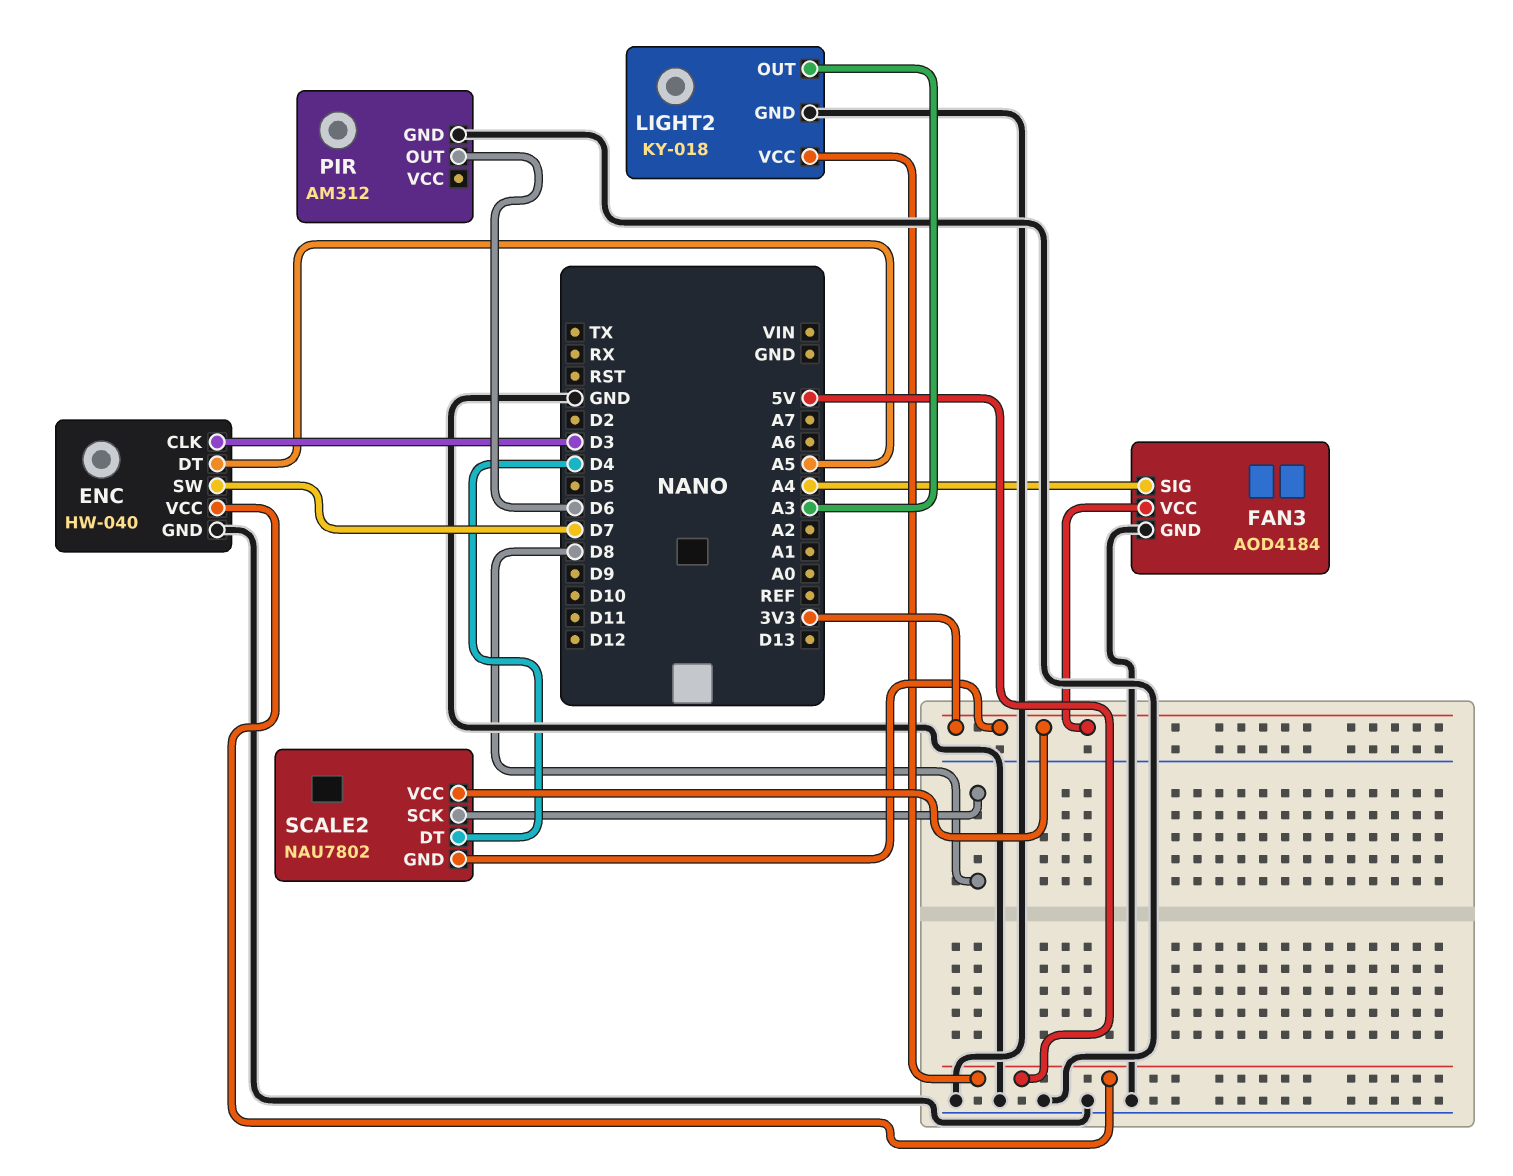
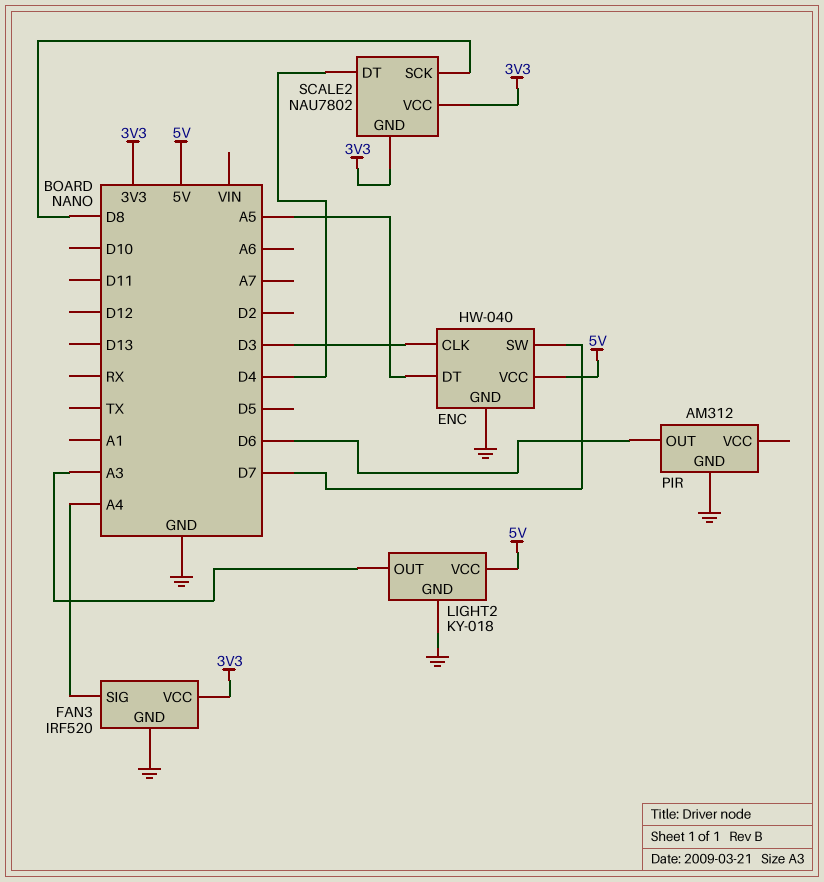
FAN3: AOD4184 -> IRF520

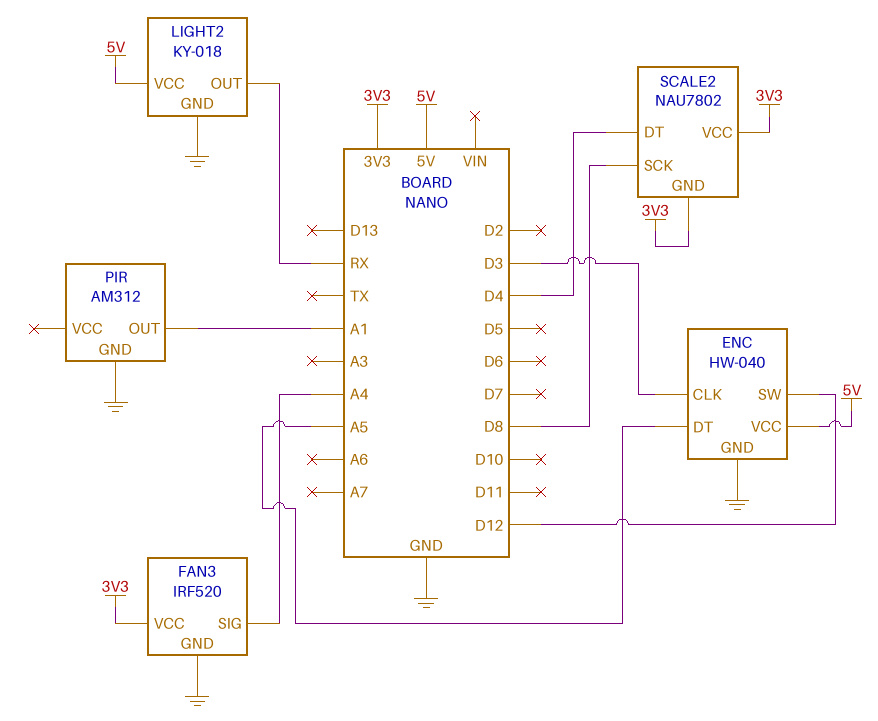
ENC pin SW: D7 -> D12
LIGHT2 pin OUT: A3 -> RX
PIR pin OUT: D6 -> A1

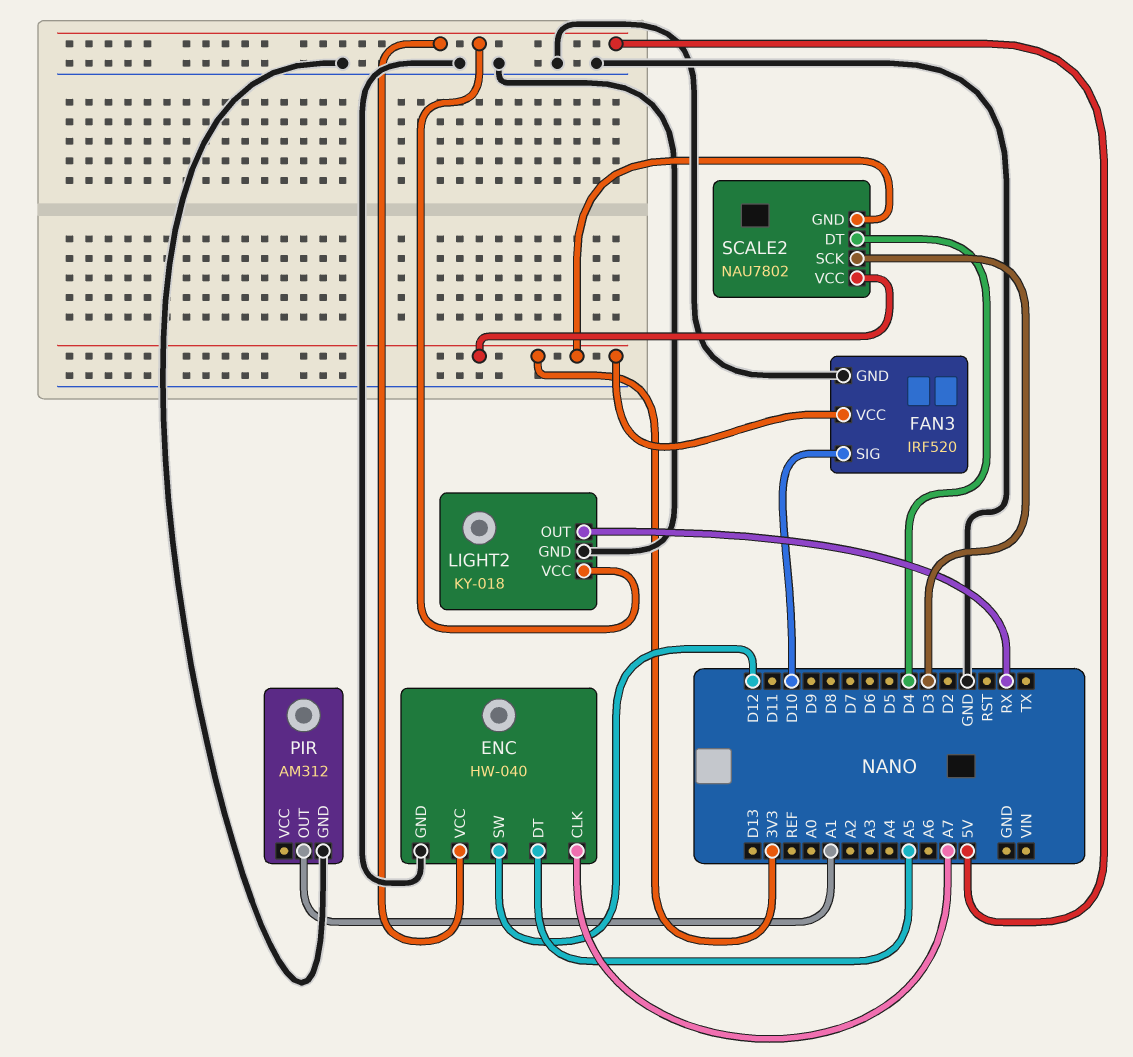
ENC pin CLK: D3 -> A7
FAN3 pin SIG: A4 -> D10
SCALE2 pin SCK: D8 -> D3

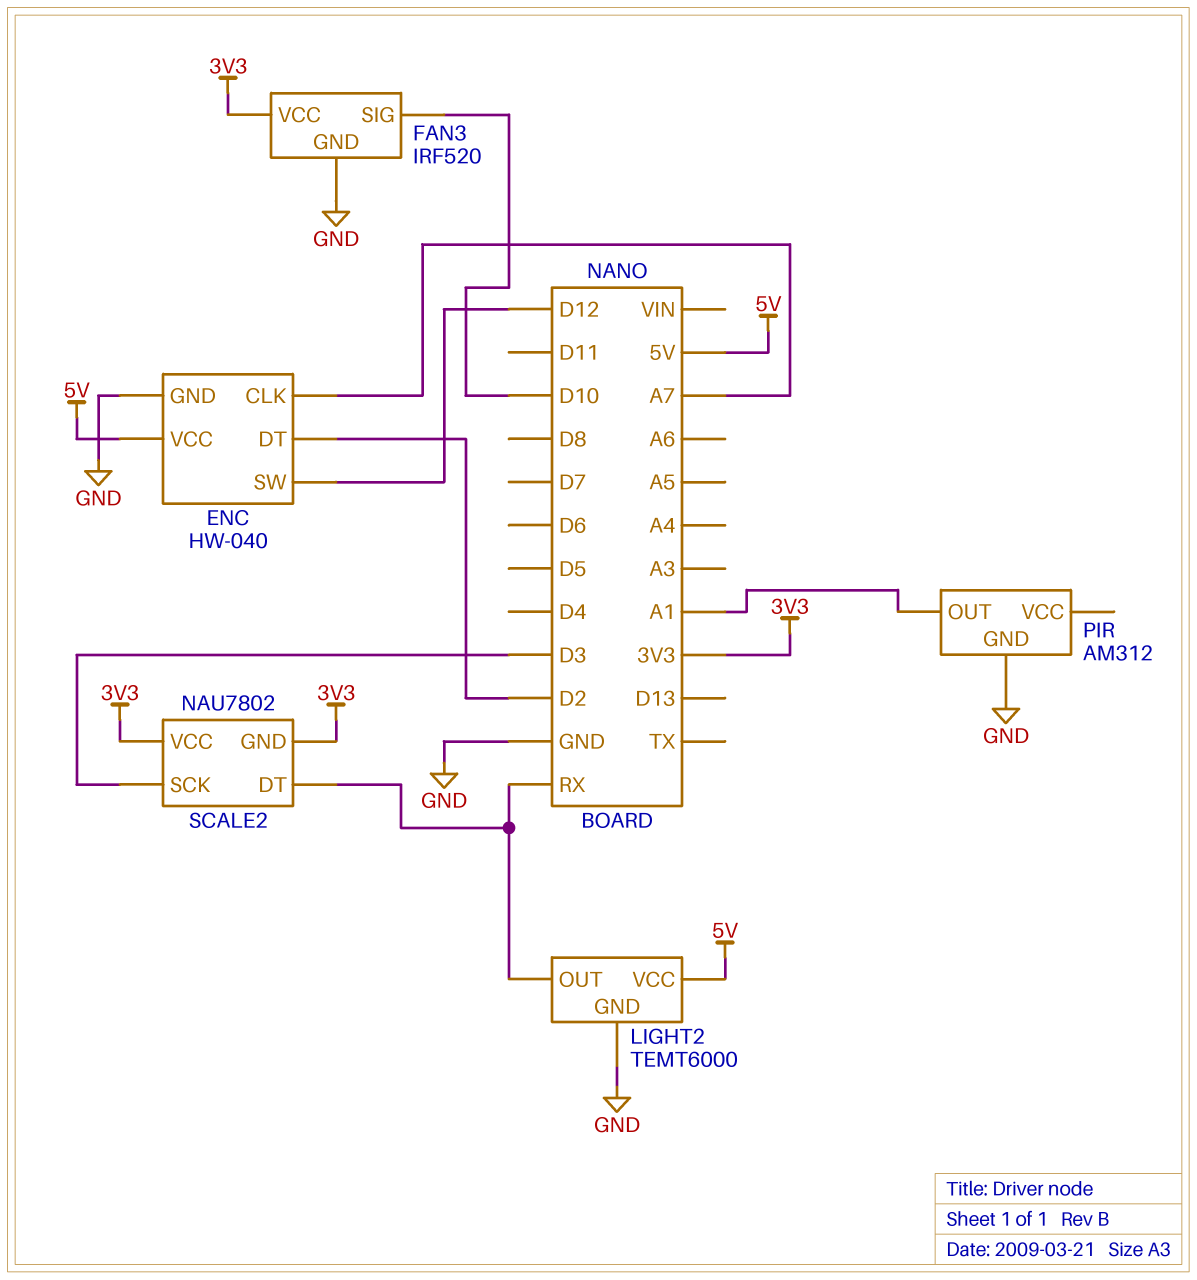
ENC pin DT: A5 -> D2
LIGHT2: KY-018 -> TEMT6000
SCALE2 pin DT: D4 -> RX

